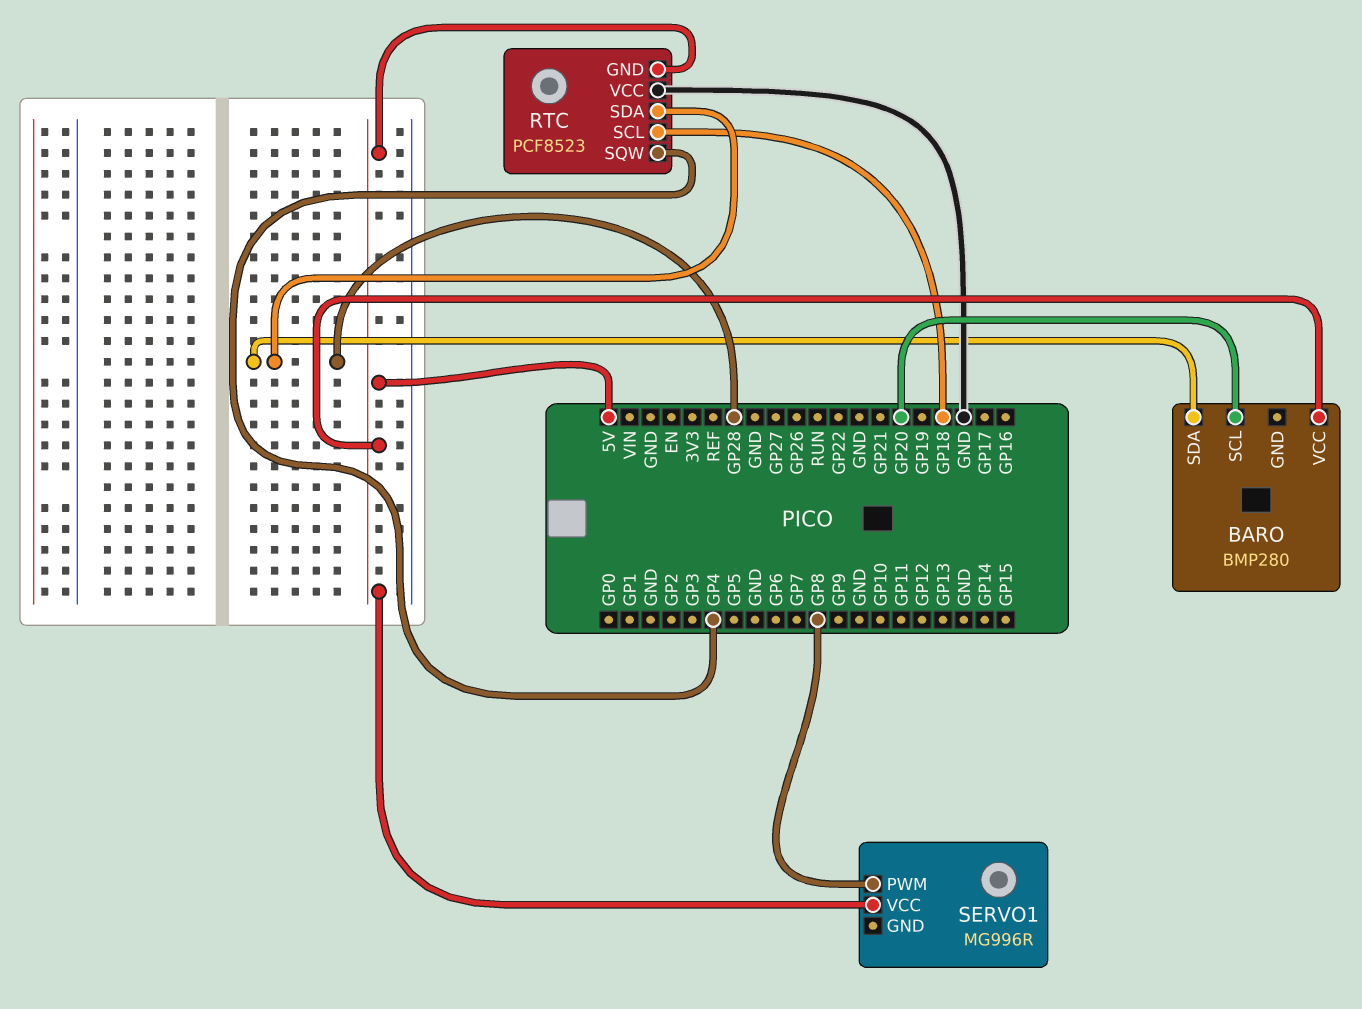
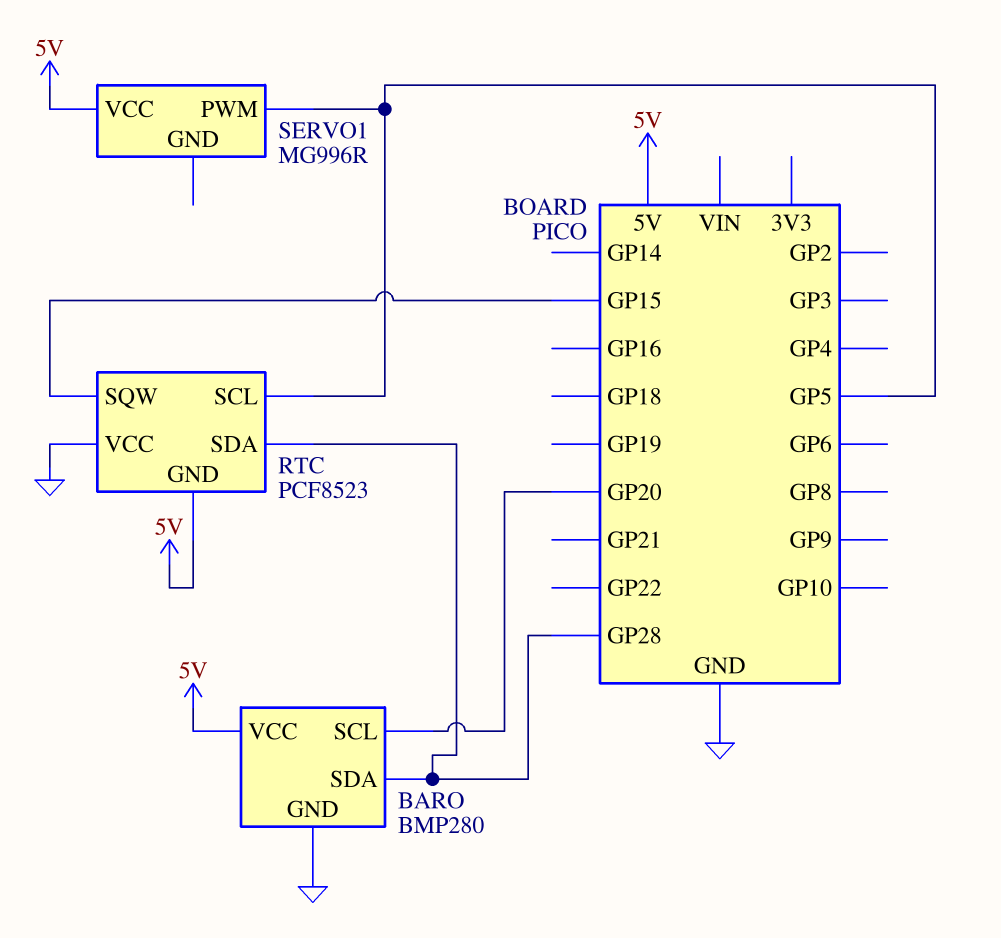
BARO pin GND: none -> GND
RTC pin SCL: GP18 -> GP5
RTC pin SQW: GP4 -> GP15
SERVO1 pin PWM: GP8 -> GP5

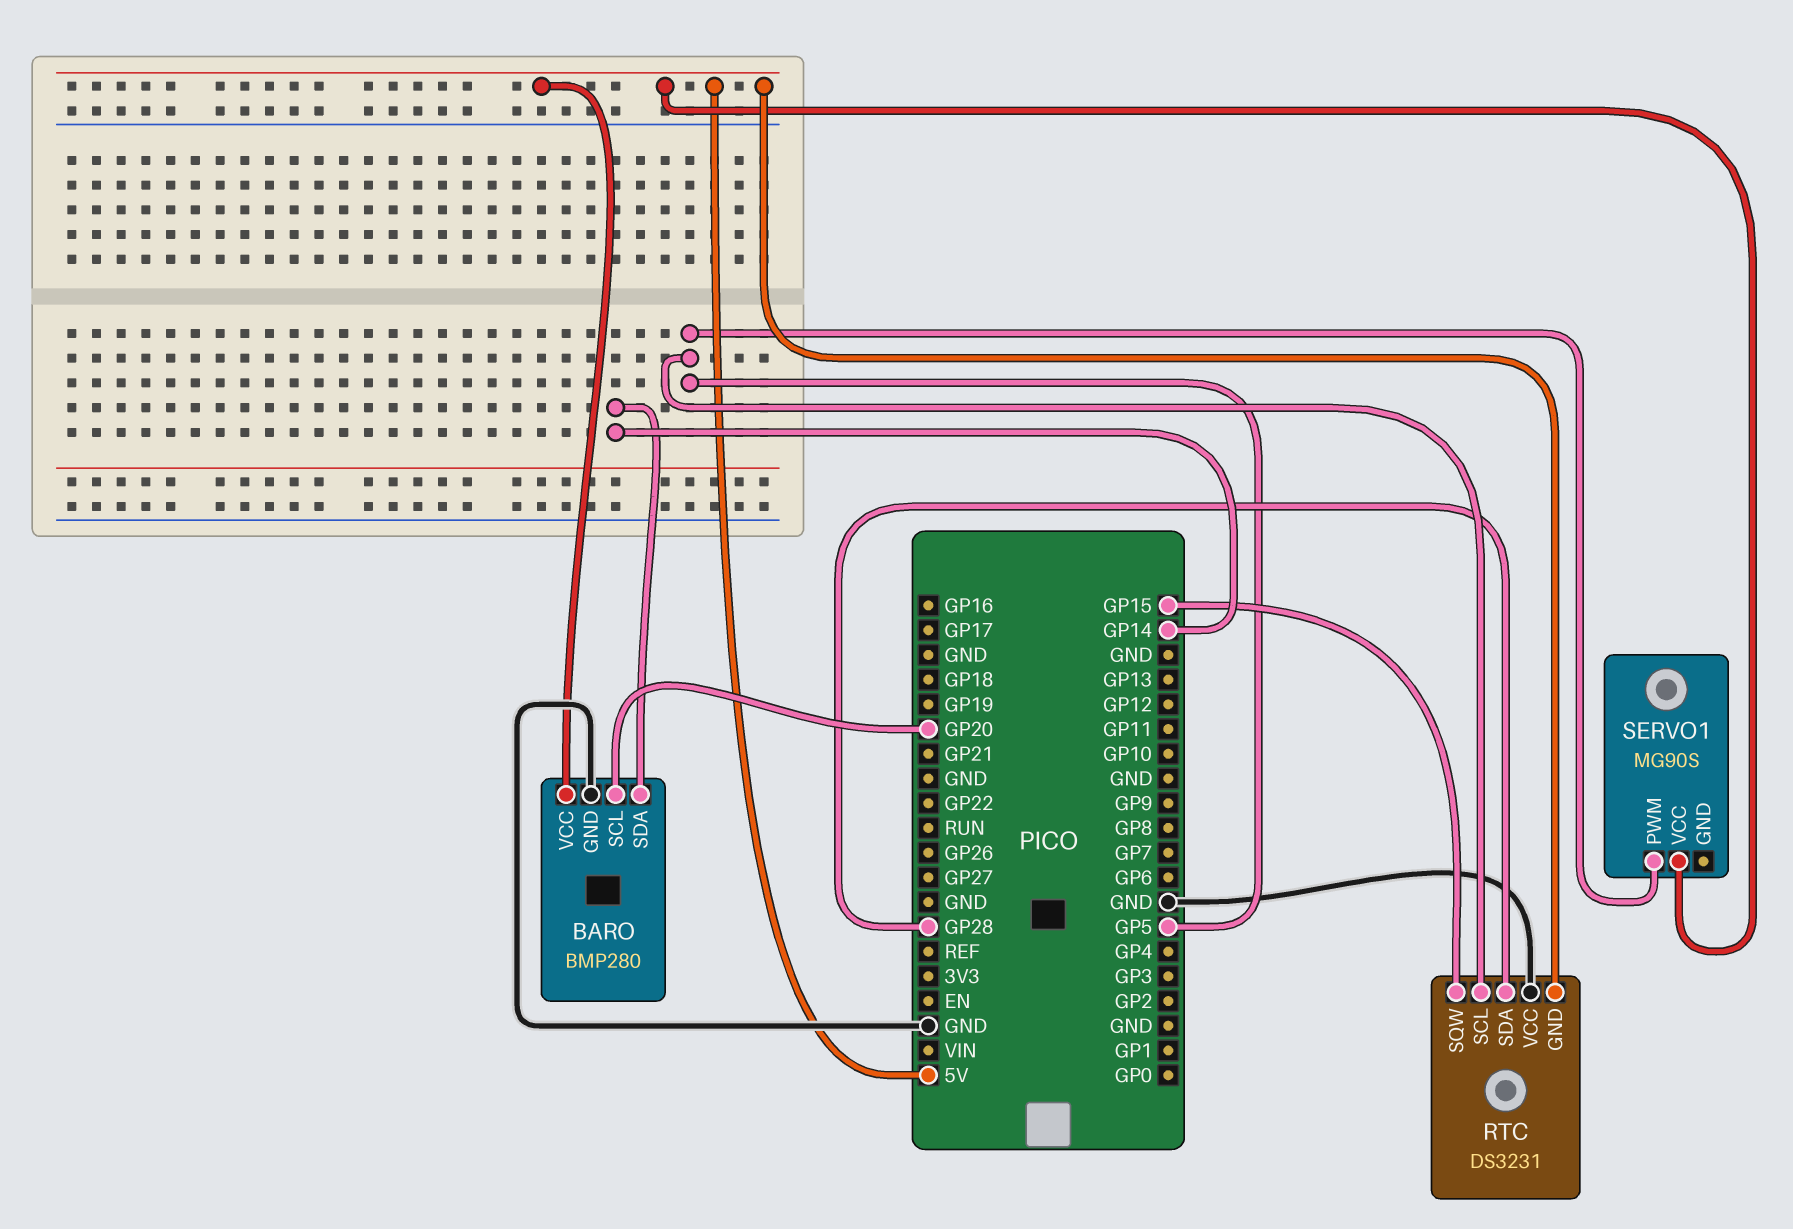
BARO pin SDA: GP28 -> GP14
RTC: PCF8523 -> DS3231
SERVO1: MG996R -> MG90S

